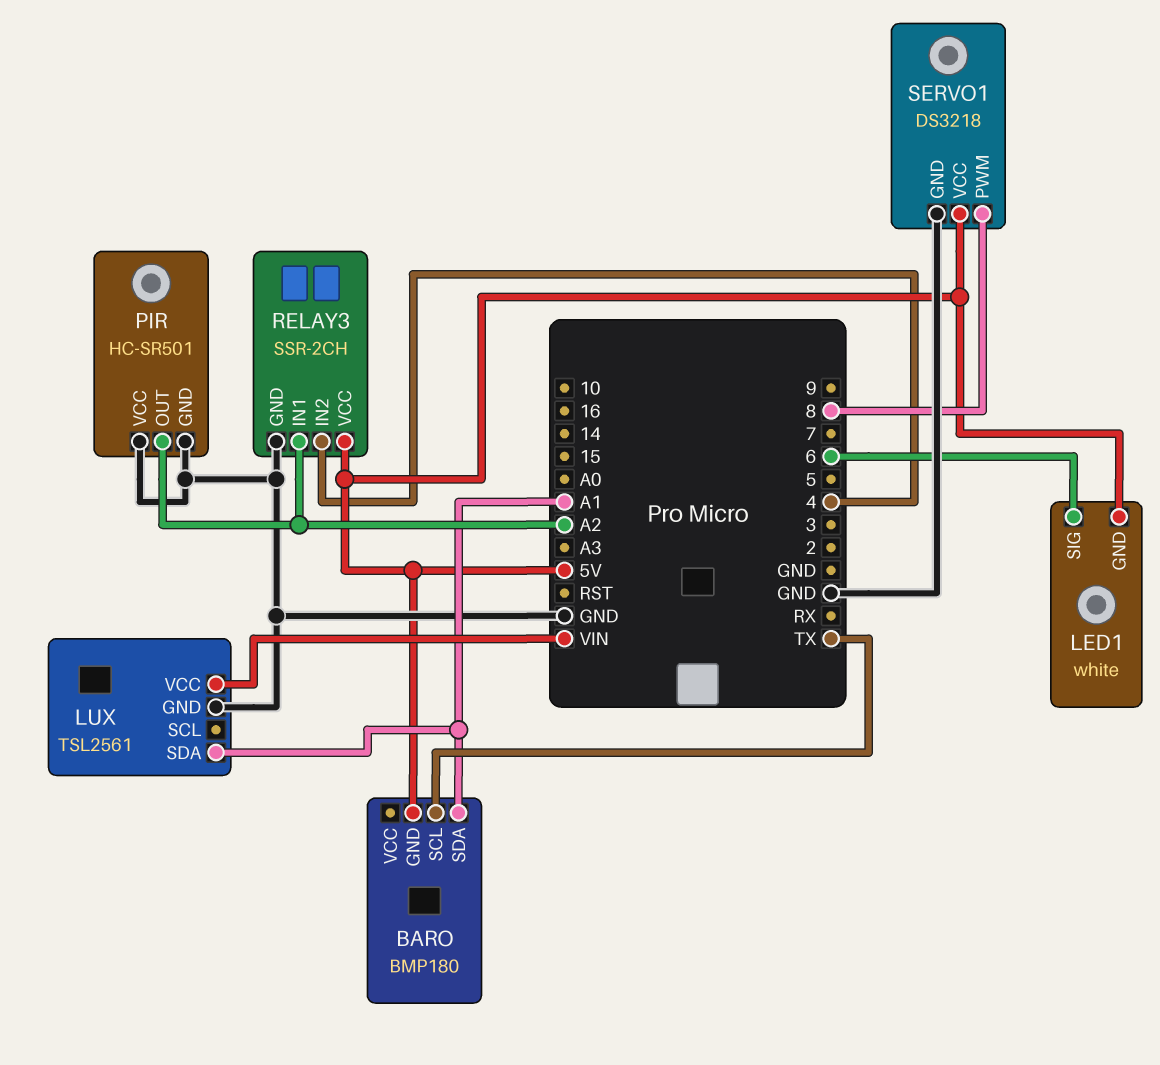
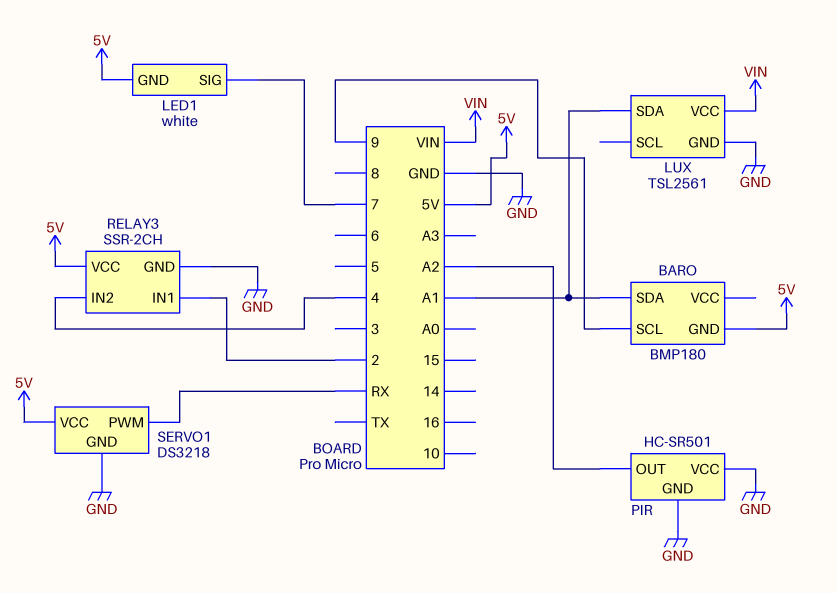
BARO pin SCL: TX -> 9
LED1 pin SIG: 6 -> 7
RELAY3 pin IN1: A2 -> 2
SERVO1 pin PWM: 8 -> RX

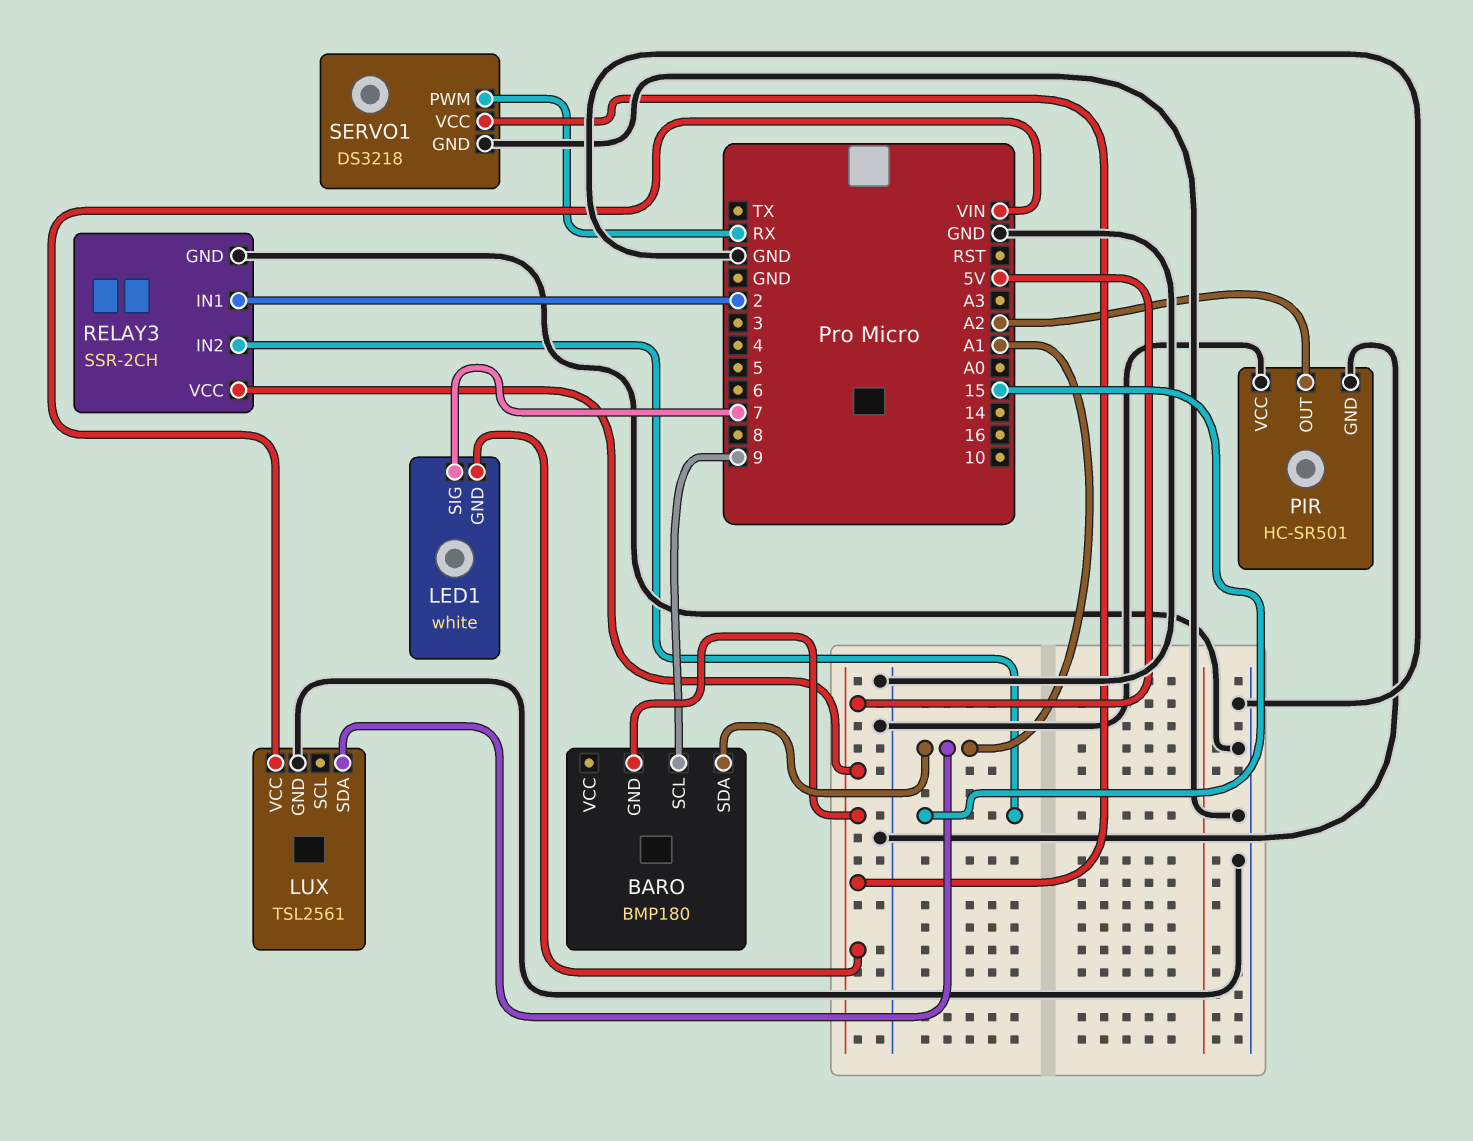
RELAY3 pin IN2: 4 -> 15

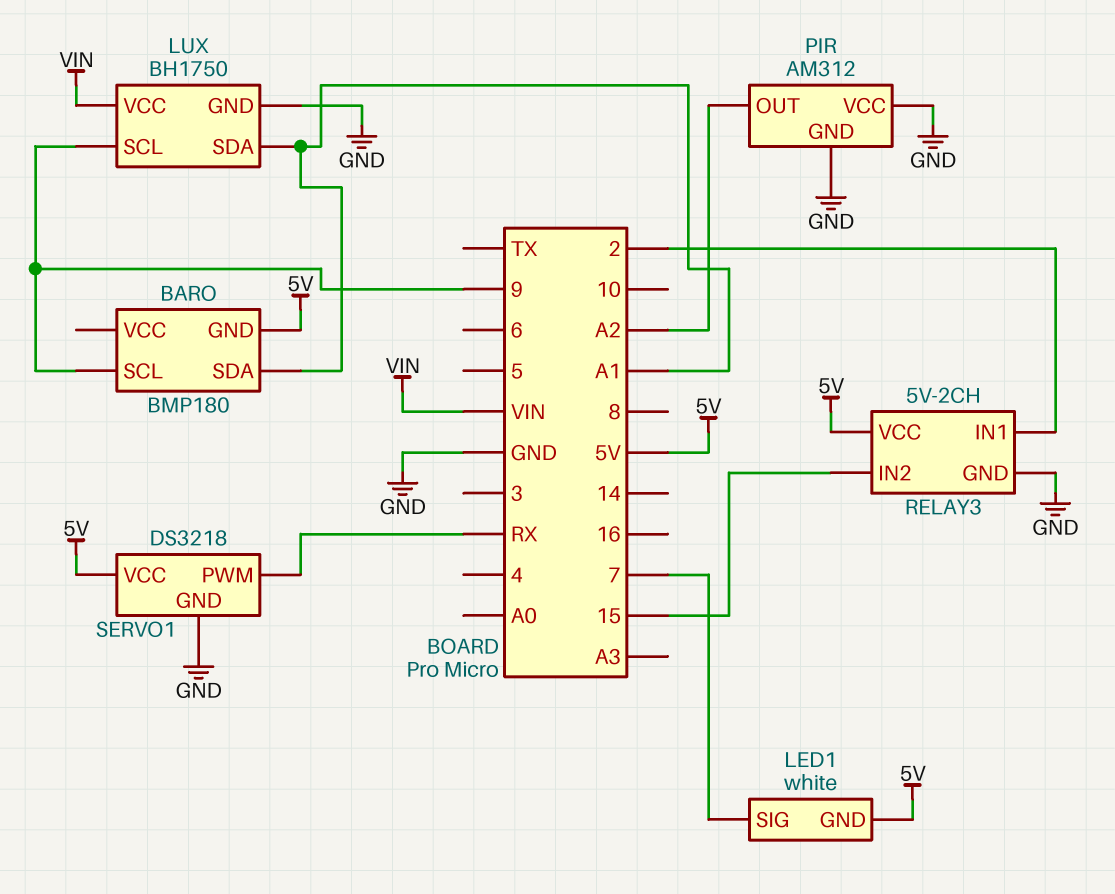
LUX: TSL2561 -> BH1750
LUX pin SCL: none -> 9
PIR: HC-SR501 -> AM312
RELAY3: SSR-2CH -> 5V-2CH

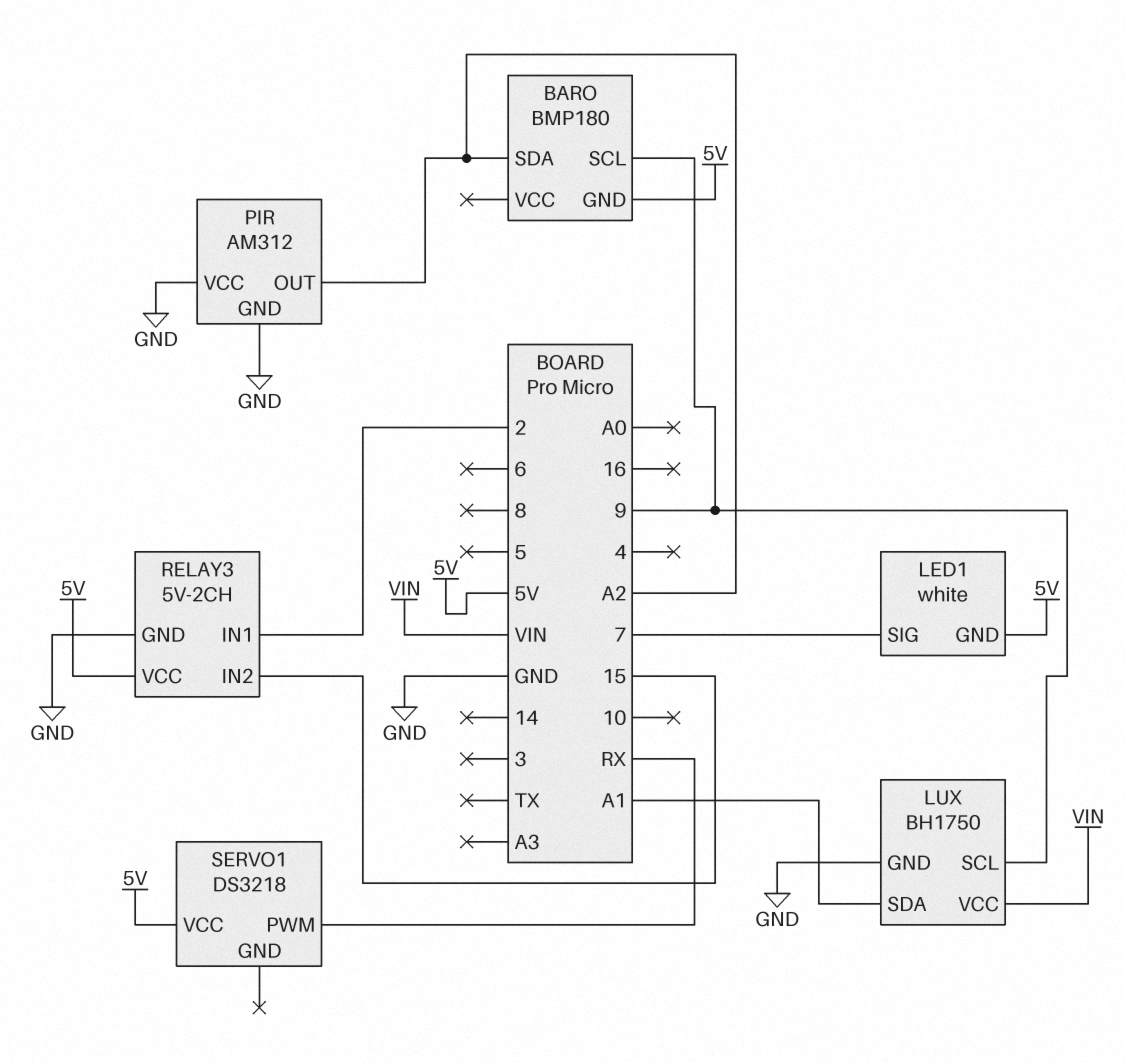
BARO pin SDA: A1 -> A2
SERVO1 pin GND: GND -> none

